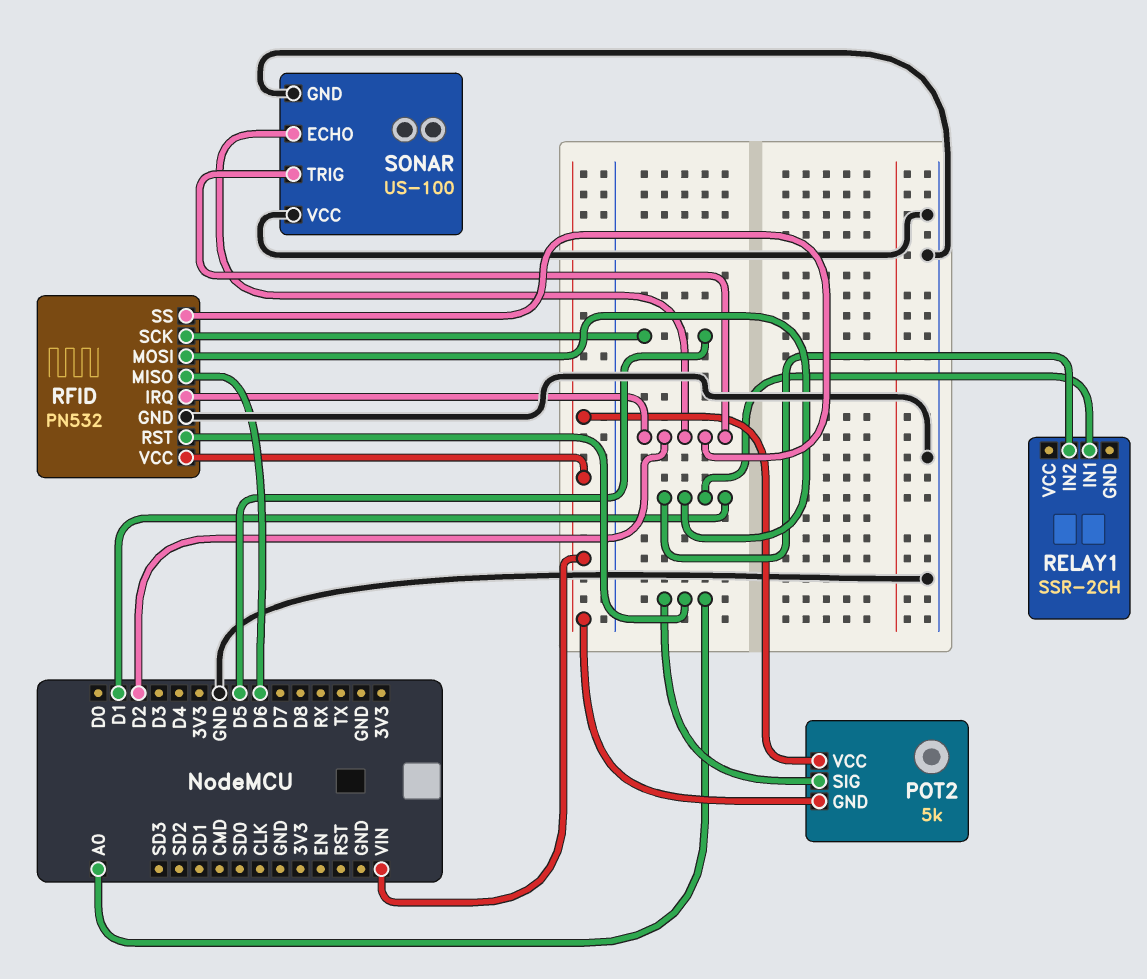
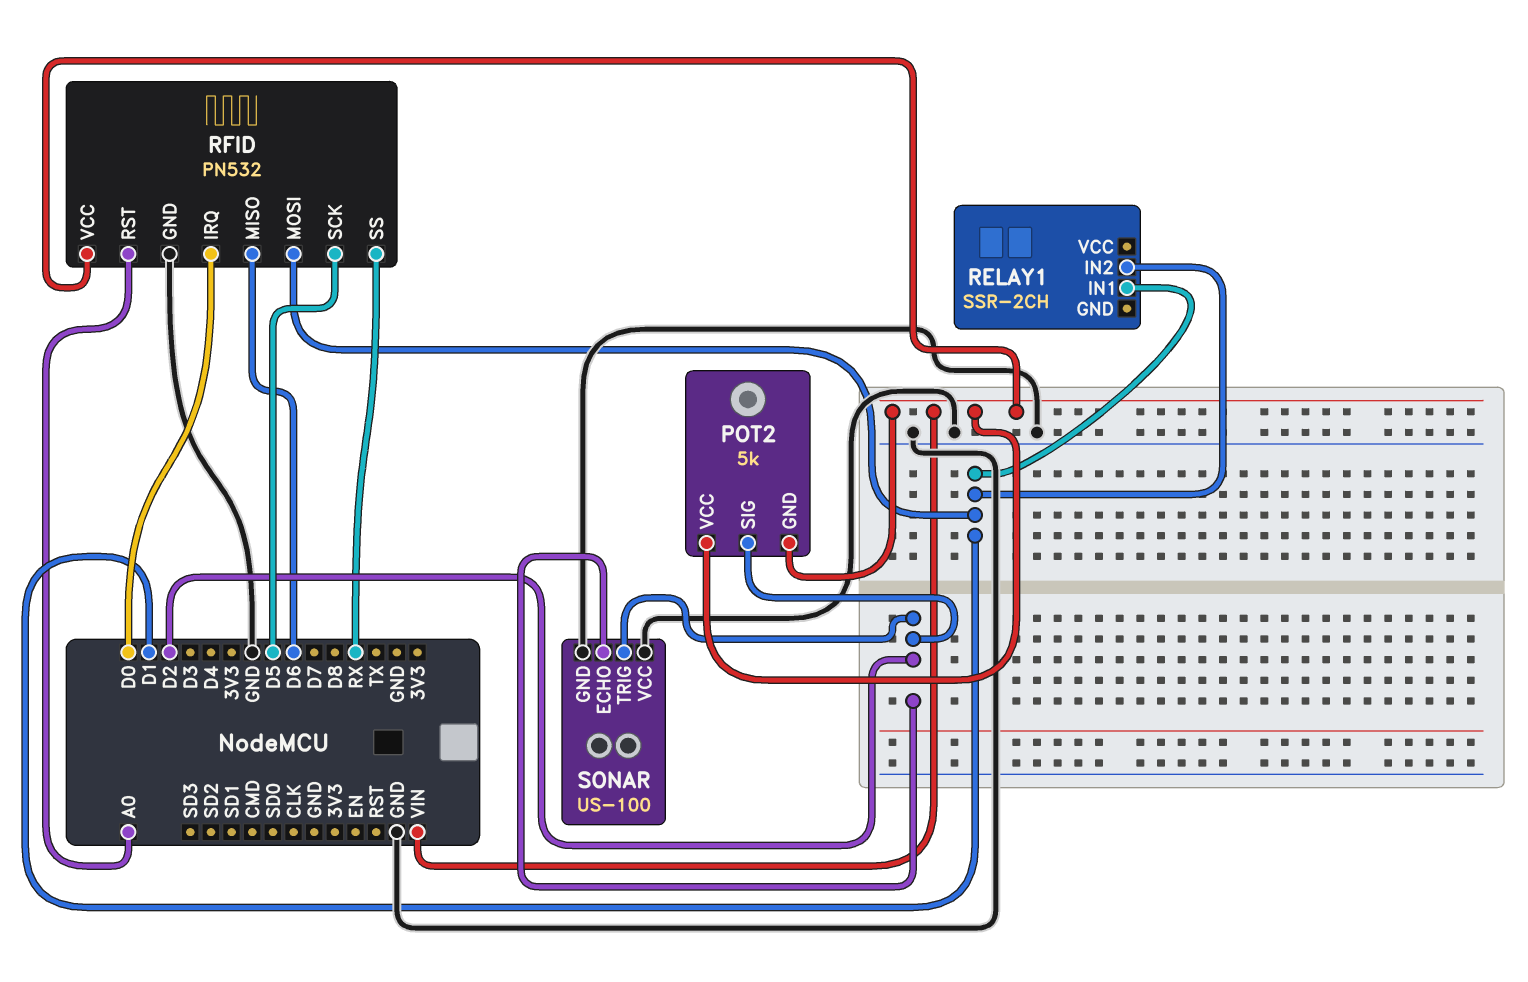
POT2 pin SIG: A0 -> D2
RFID pin IRQ: D2 -> D0
RFID pin SS: D2 -> RX

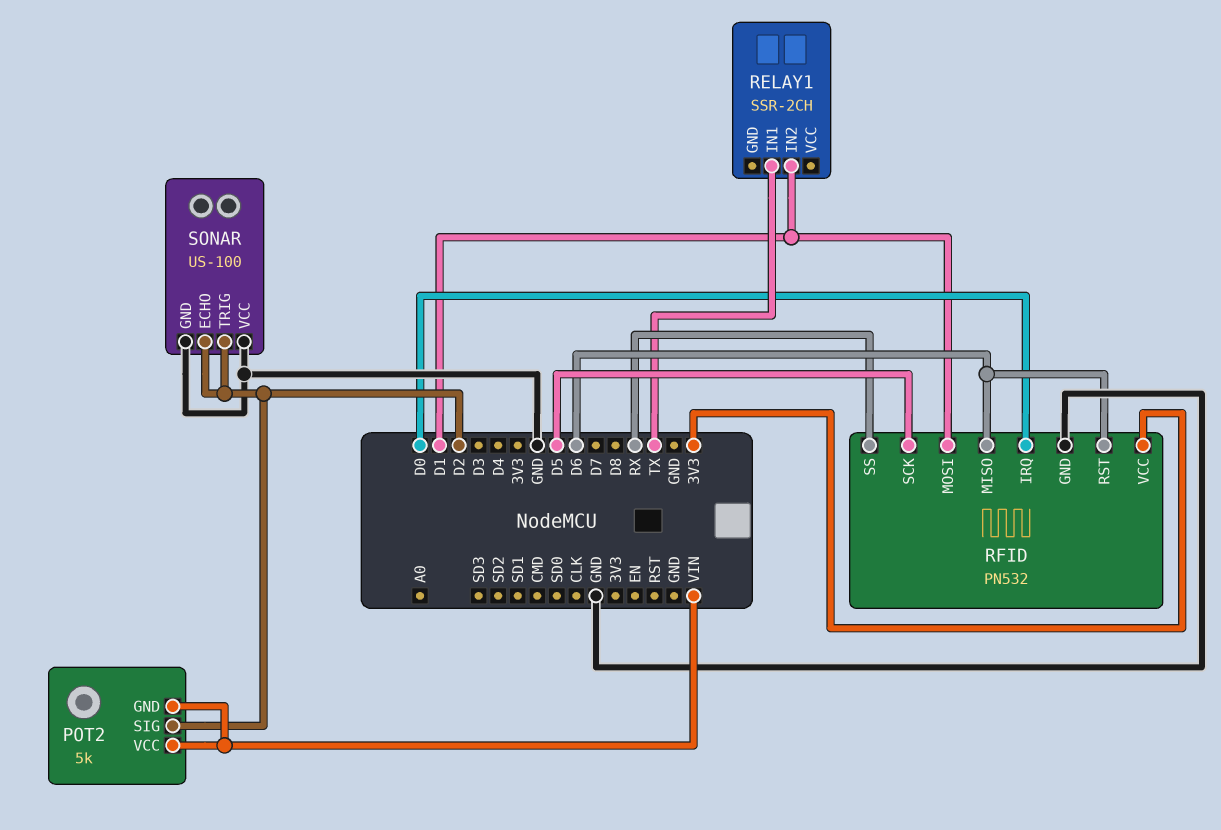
RELAY1 pin IN1: D1 -> TX
RFID pin RST: A0 -> D6
RFID pin VCC: VIN -> 3V3

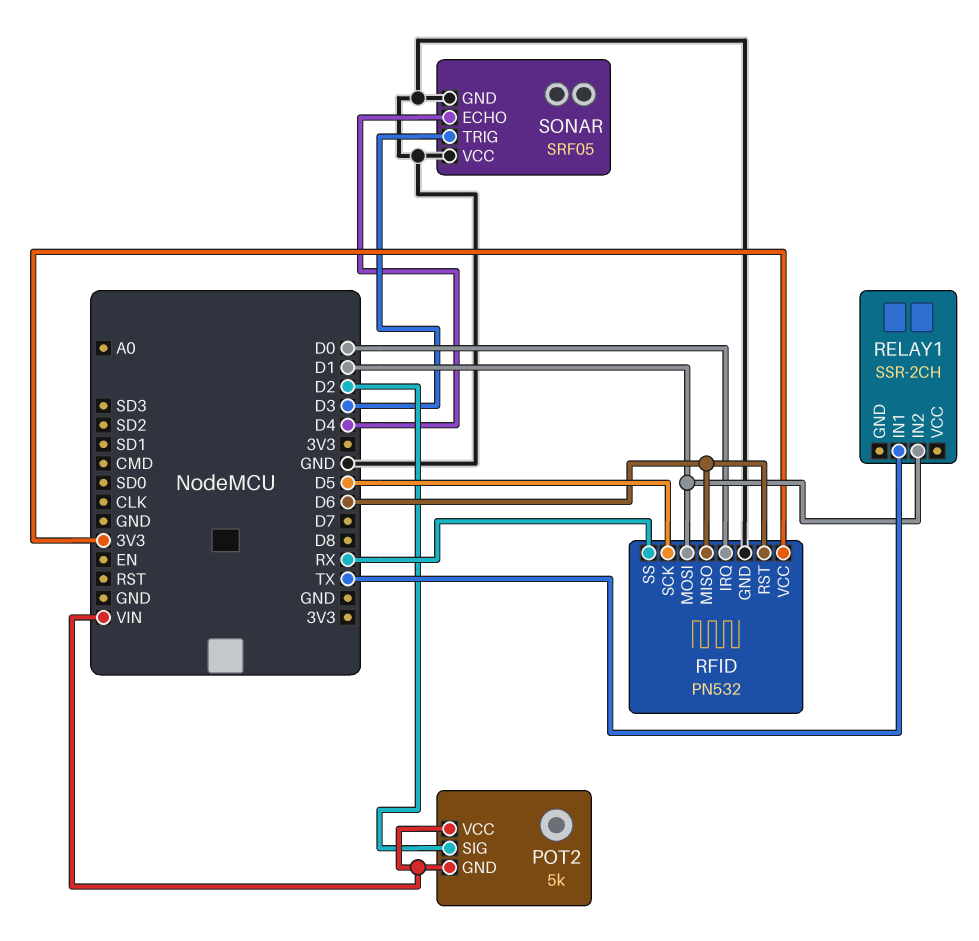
SONAR: US-100 -> SRF05
SONAR pin ECHO: D2 -> D4
SONAR pin TRIG: D2 -> D3

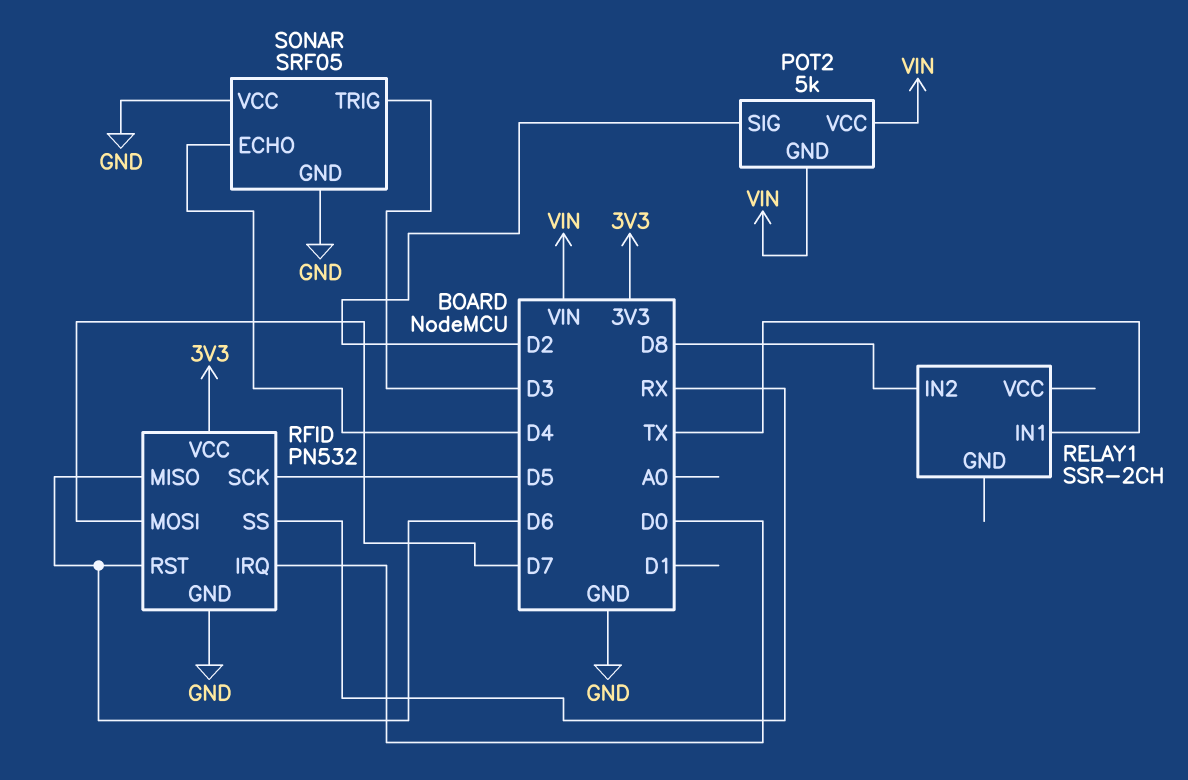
RELAY1 pin IN2: D1 -> D8
RFID pin MOSI: D1 -> D7

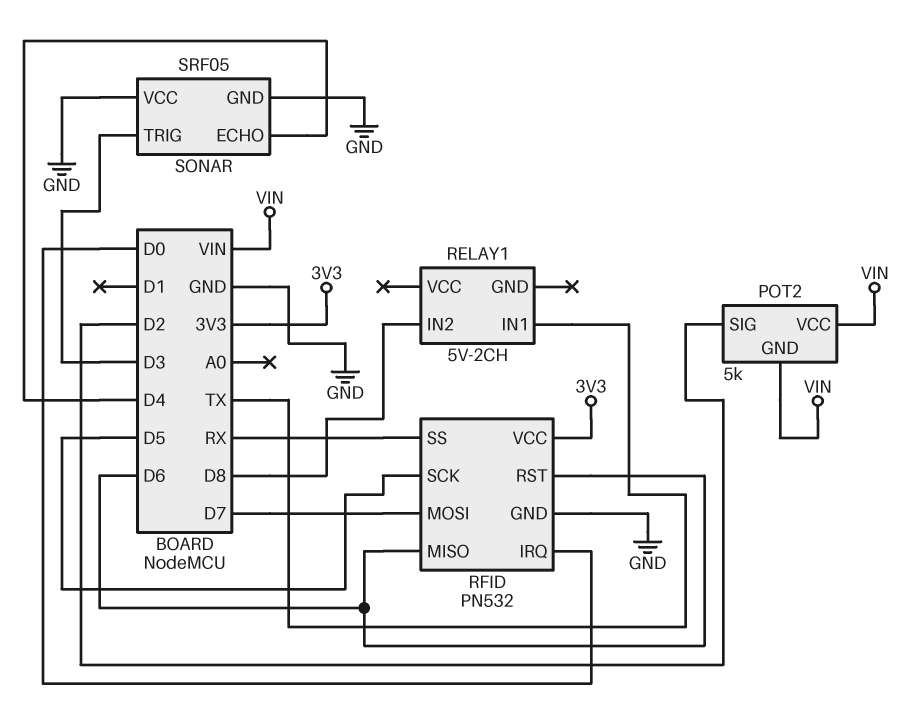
RELAY1: SSR-2CH -> 5V-2CH

